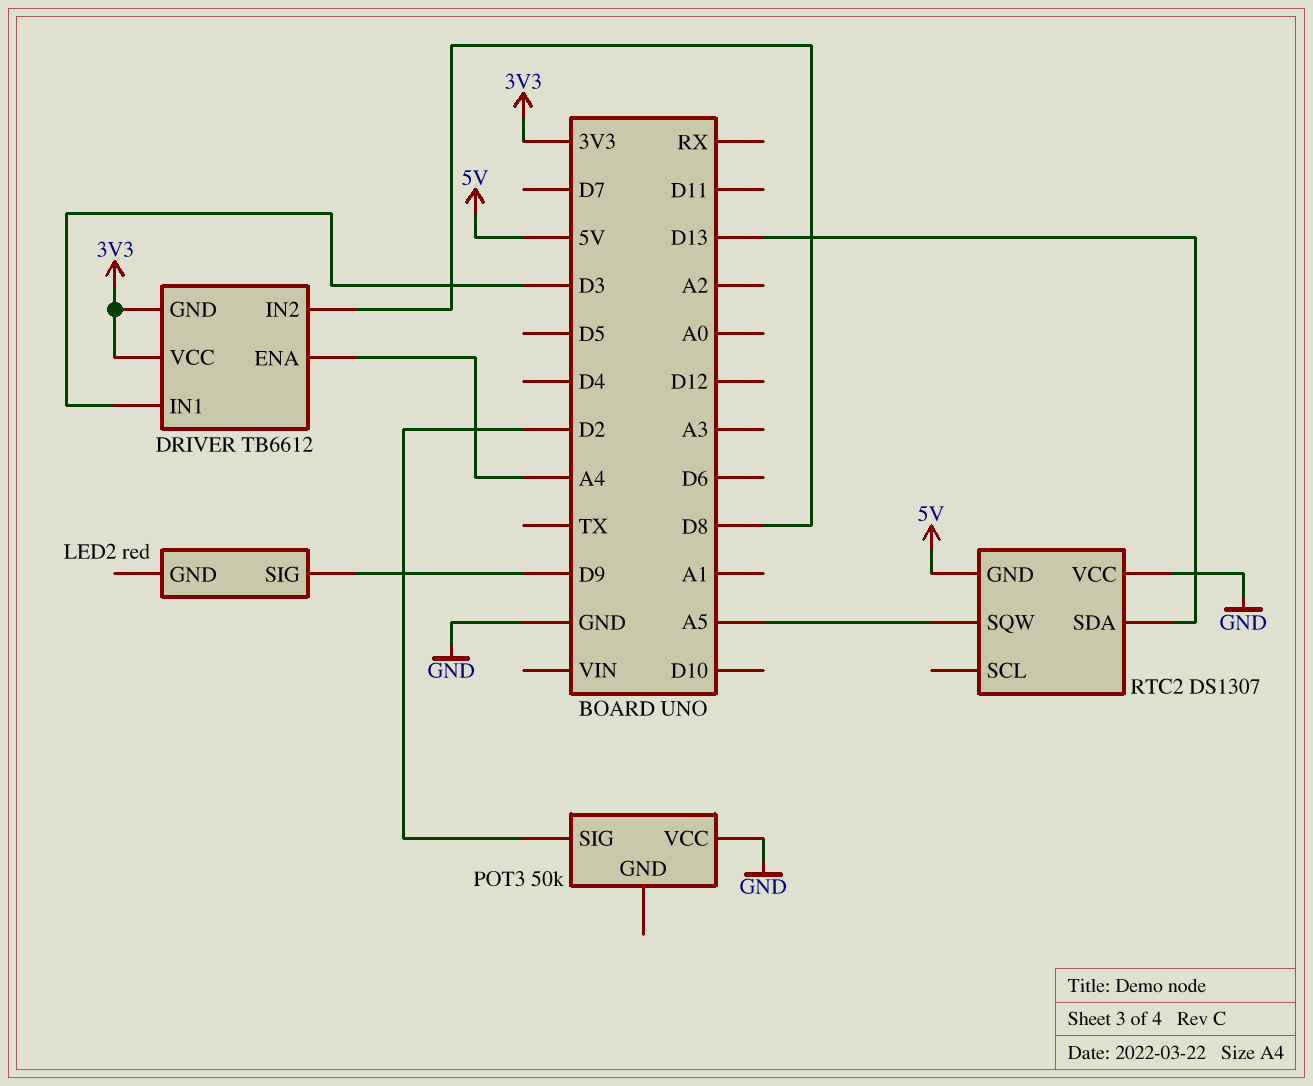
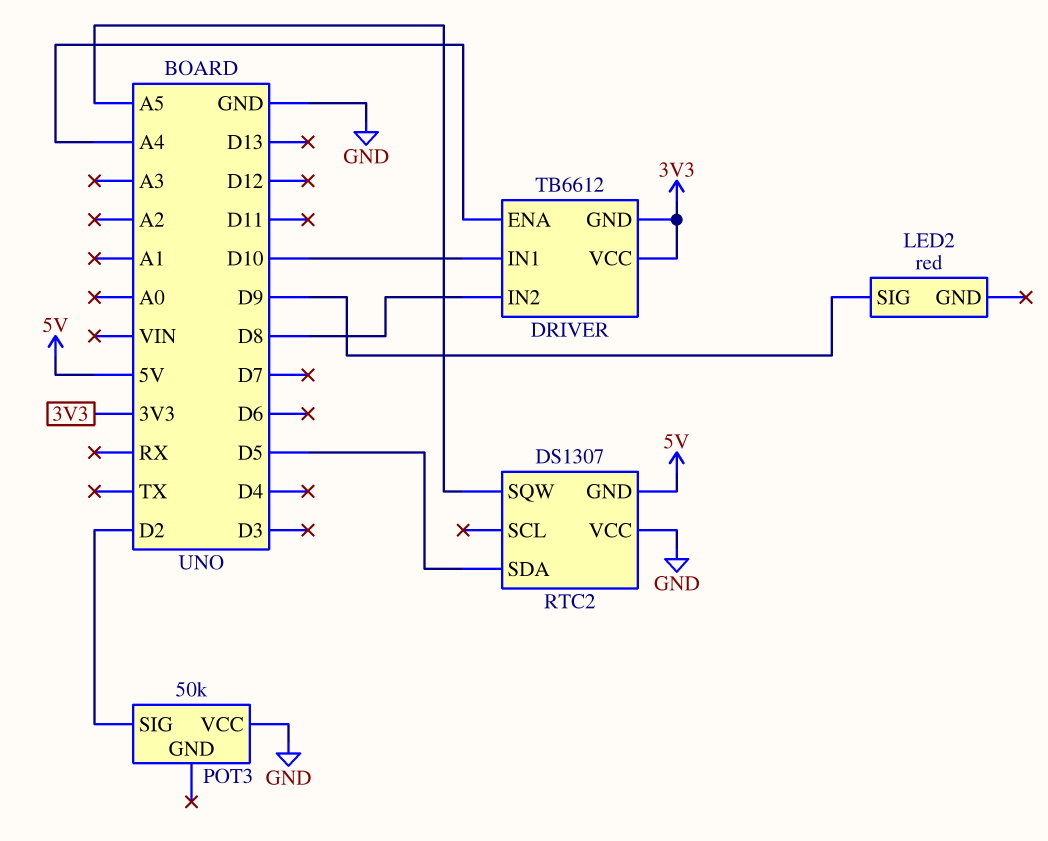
DRIVER pin IN1: D3 -> D10
RTC2 pin SDA: D13 -> D5

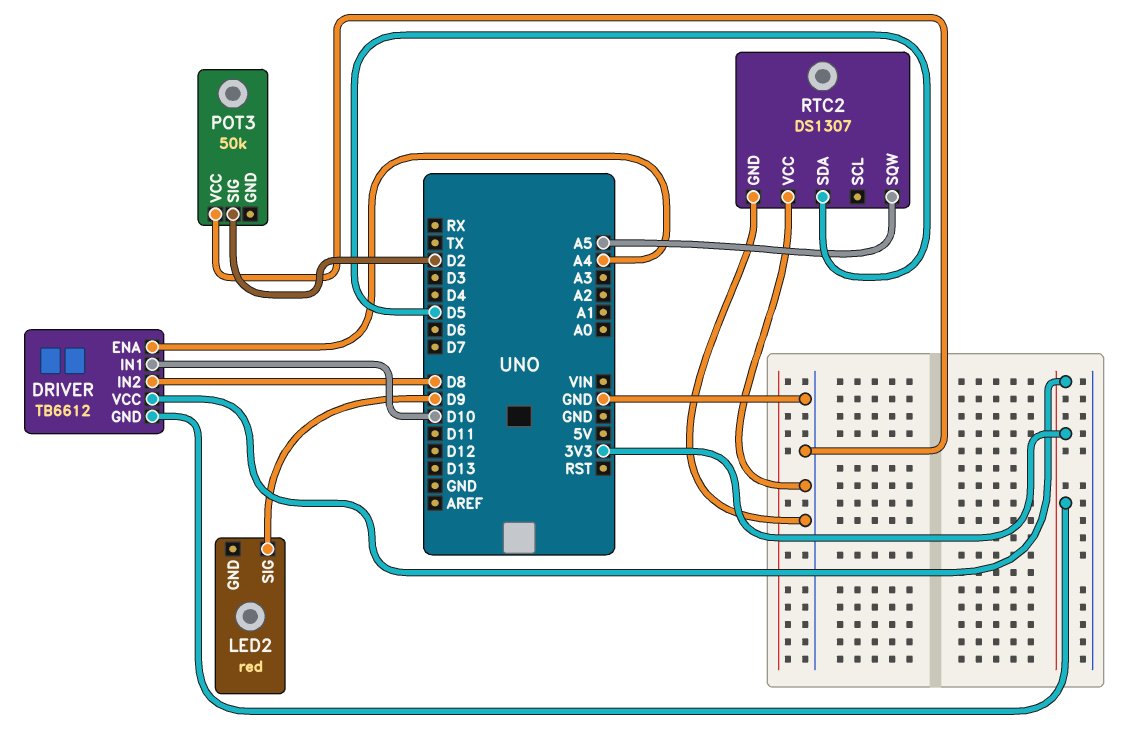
RTC2 pin GND: 5V -> GND

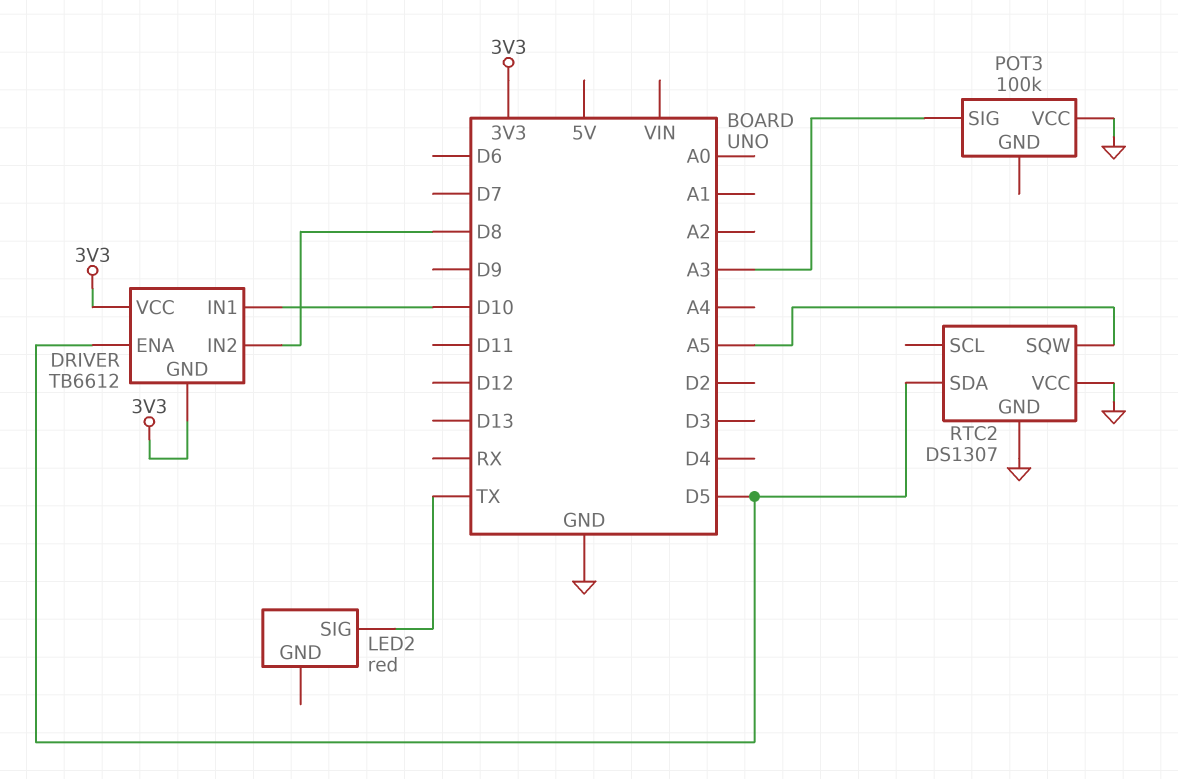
DRIVER pin ENA: A4 -> D5
LED2 pin SIG: D9 -> TX
POT3: 50k -> 100k
POT3 pin SIG: D2 -> A3

